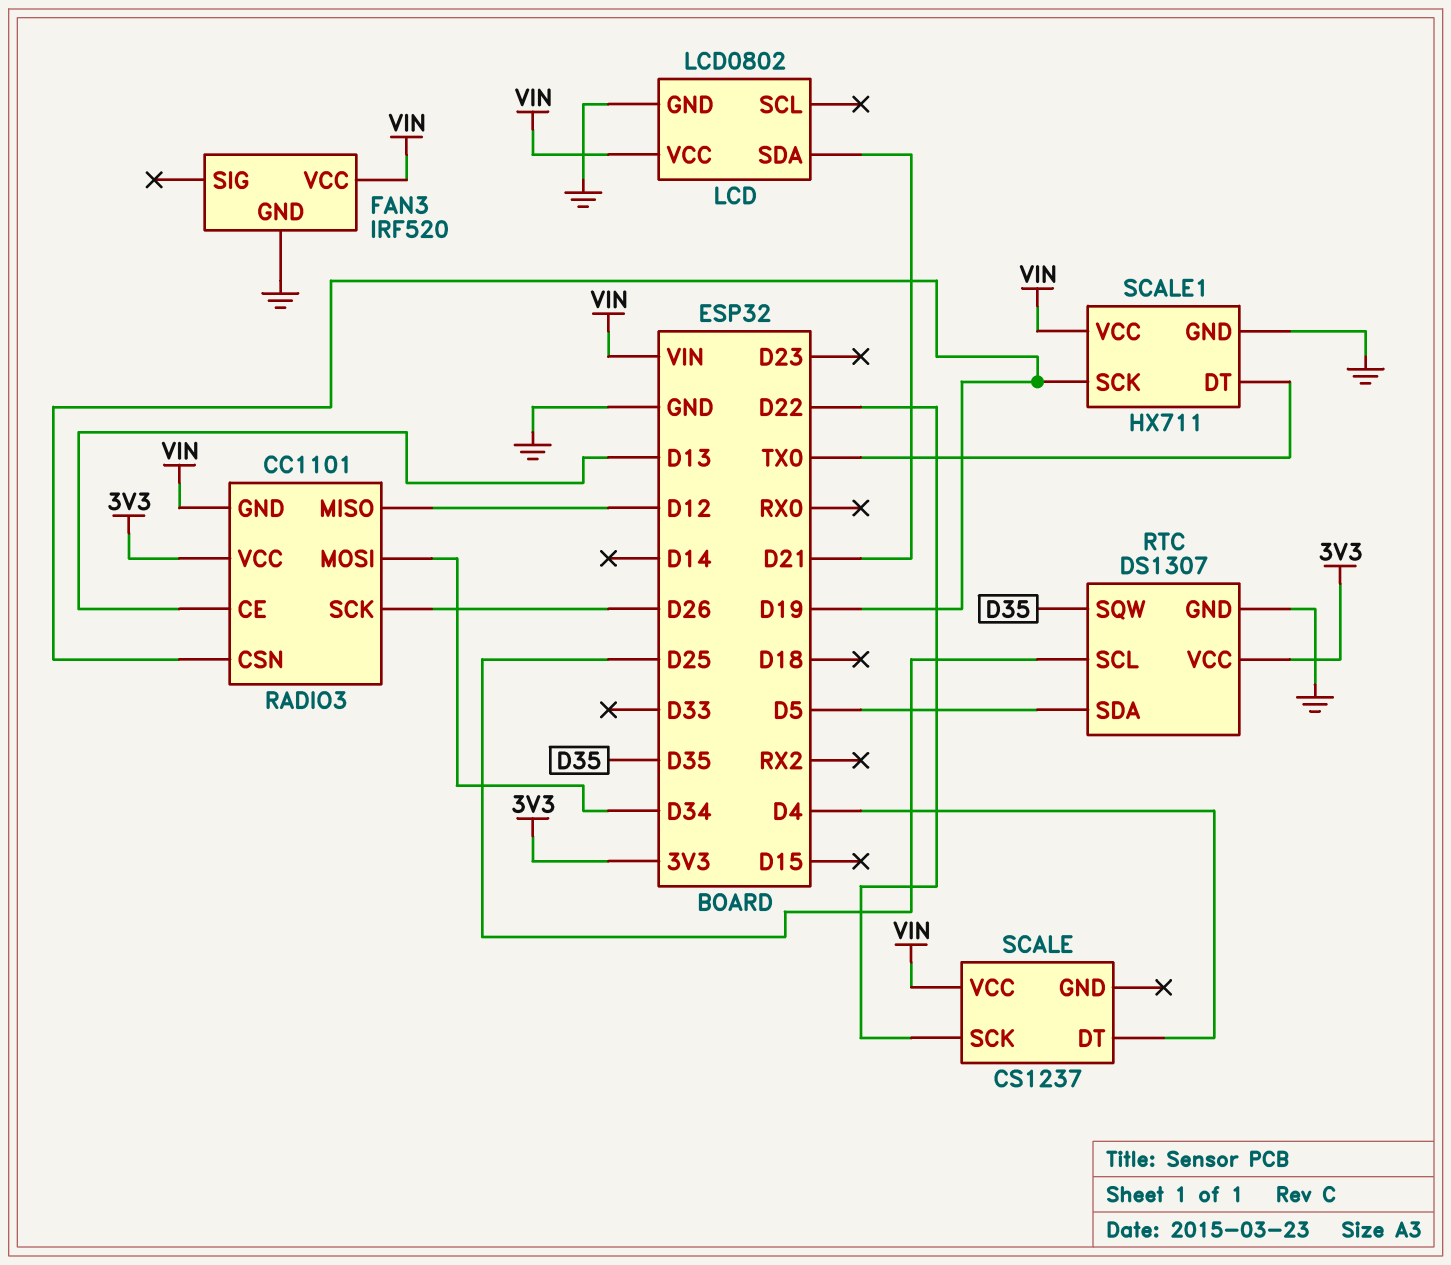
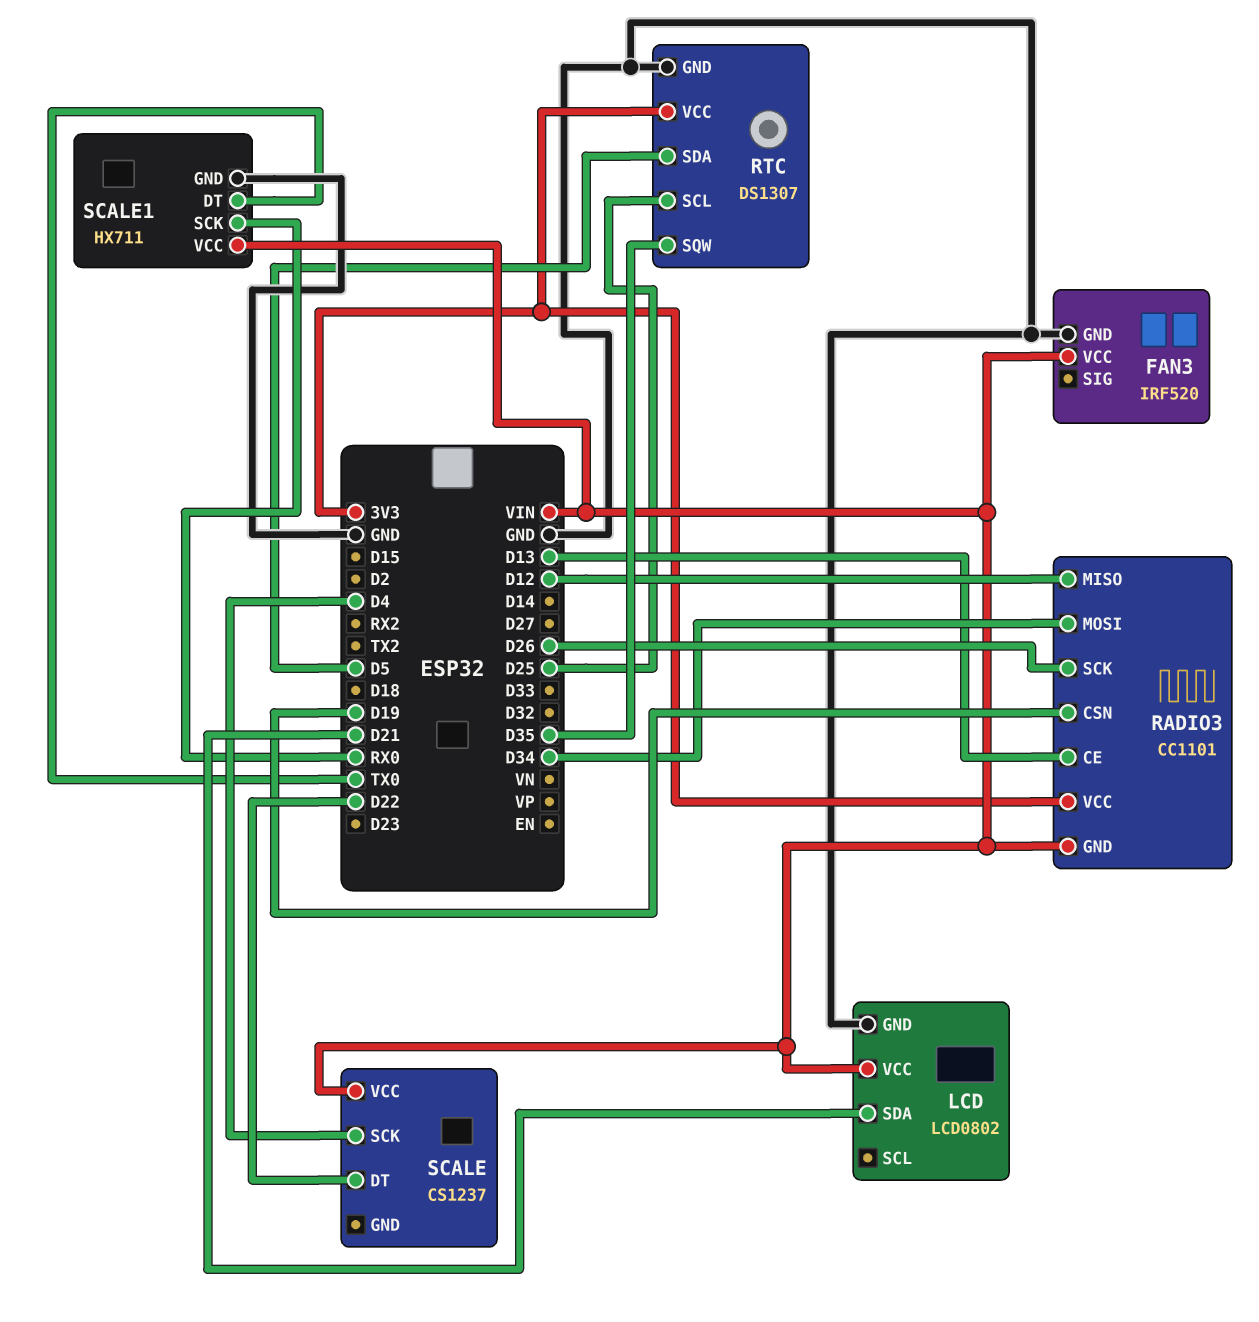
SCALE pin DT: D4 -> D22
SCALE pin SCK: D22 -> D4
SCALE1 pin SCK: D19 -> RX0

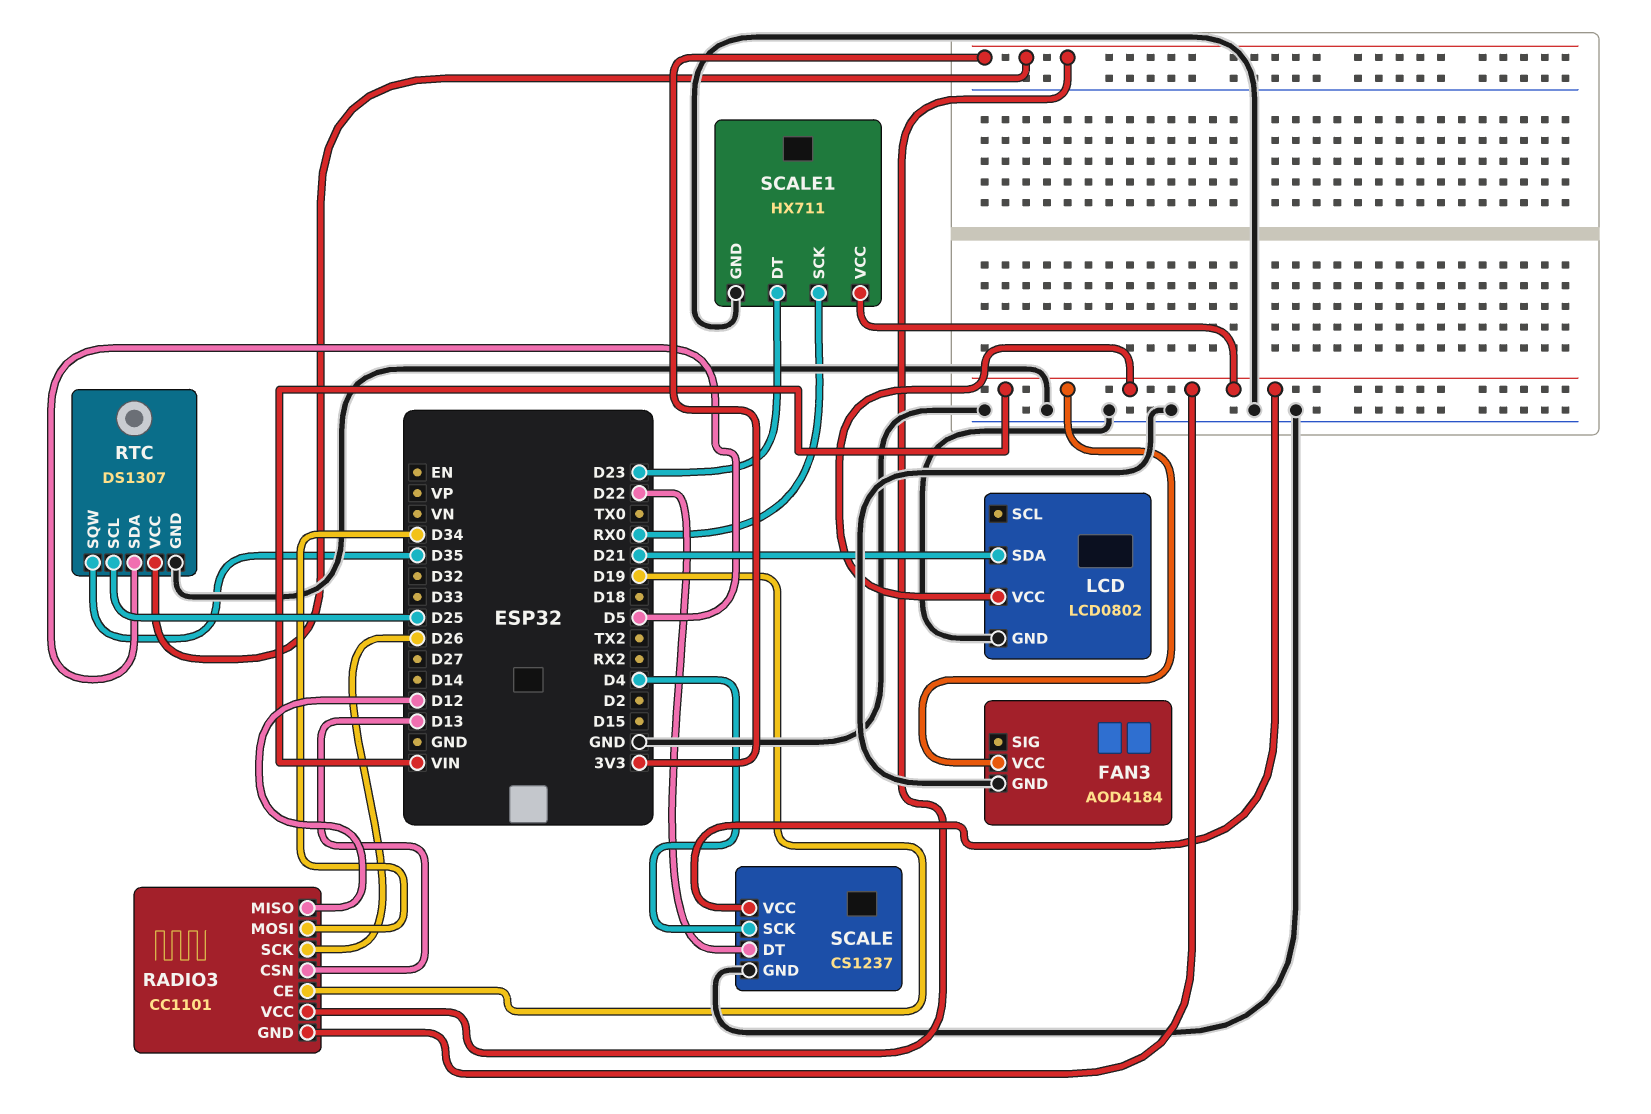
FAN3: IRF520 -> AOD4184
RADIO3 pin CE: D13 -> D19
RADIO3 pin CSN: D19 -> D13
SCALE pin GND: none -> GND
SCALE1 pin DT: TX0 -> D23

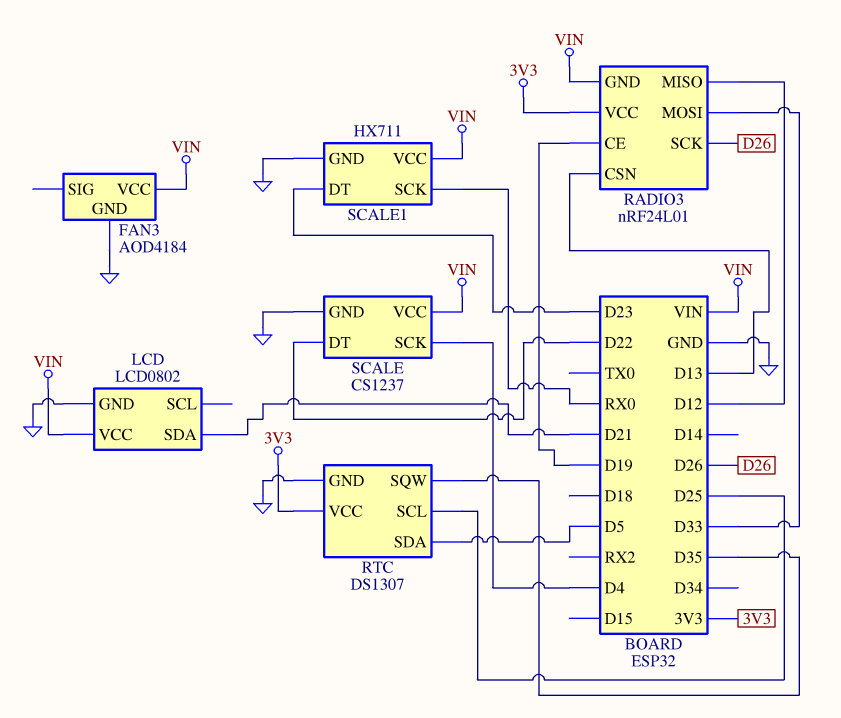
RADIO3: CC1101 -> nRF24L01
RADIO3 pin MOSI: D34 -> D33

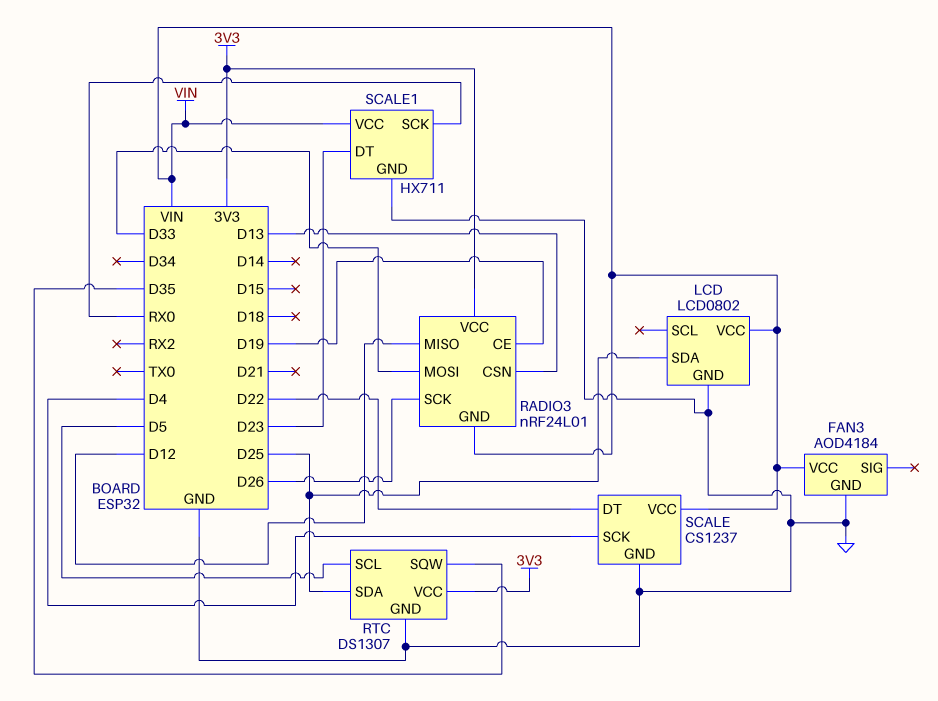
LCD pin SDA: D21 -> D25
RTC pin SCL: D25 -> D5
RTC pin SDA: D5 -> D25

